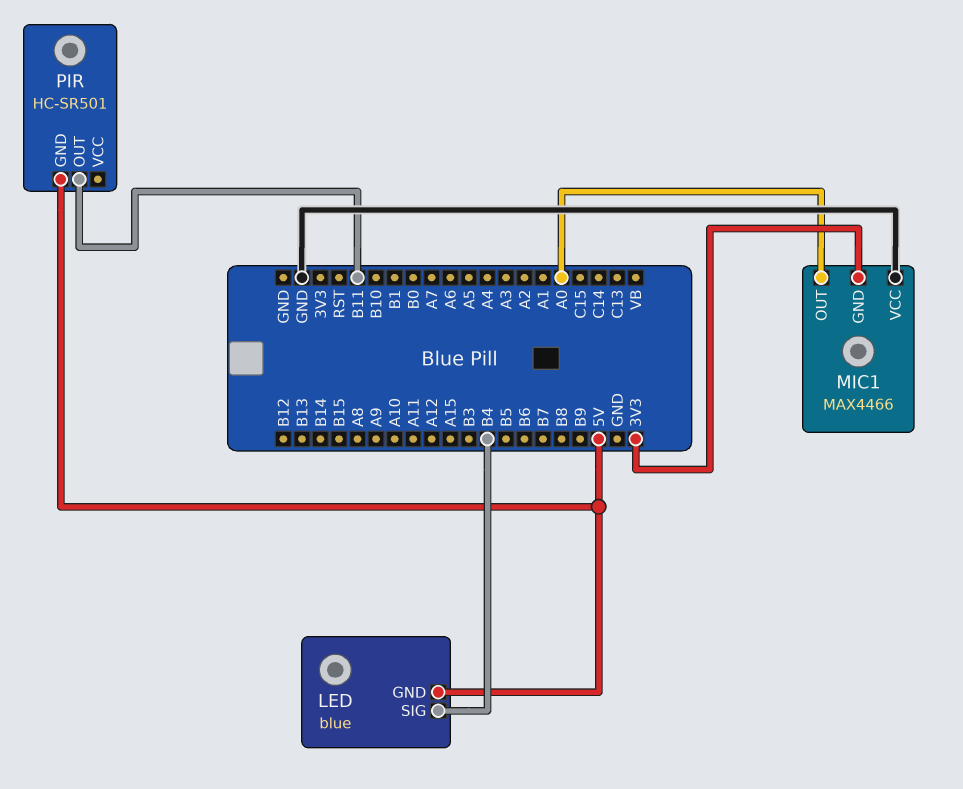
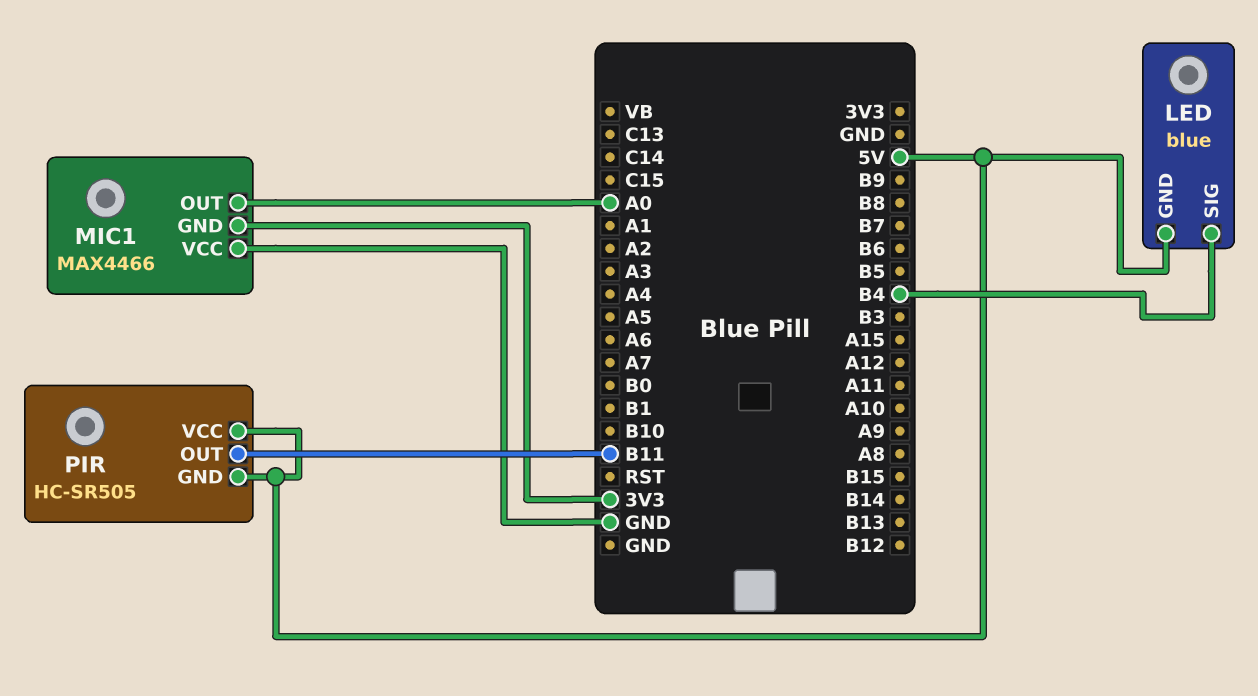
PIR: HC-SR501 -> HC-SR505
PIR pin VCC: none -> 5V

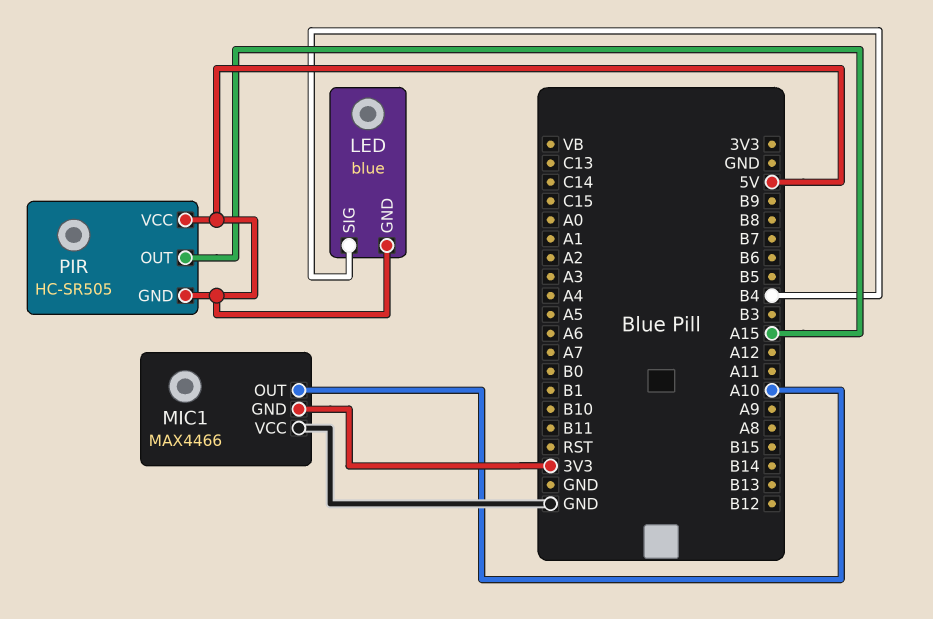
MIC1 pin OUT: A0 -> A10
PIR pin OUT: B11 -> A15

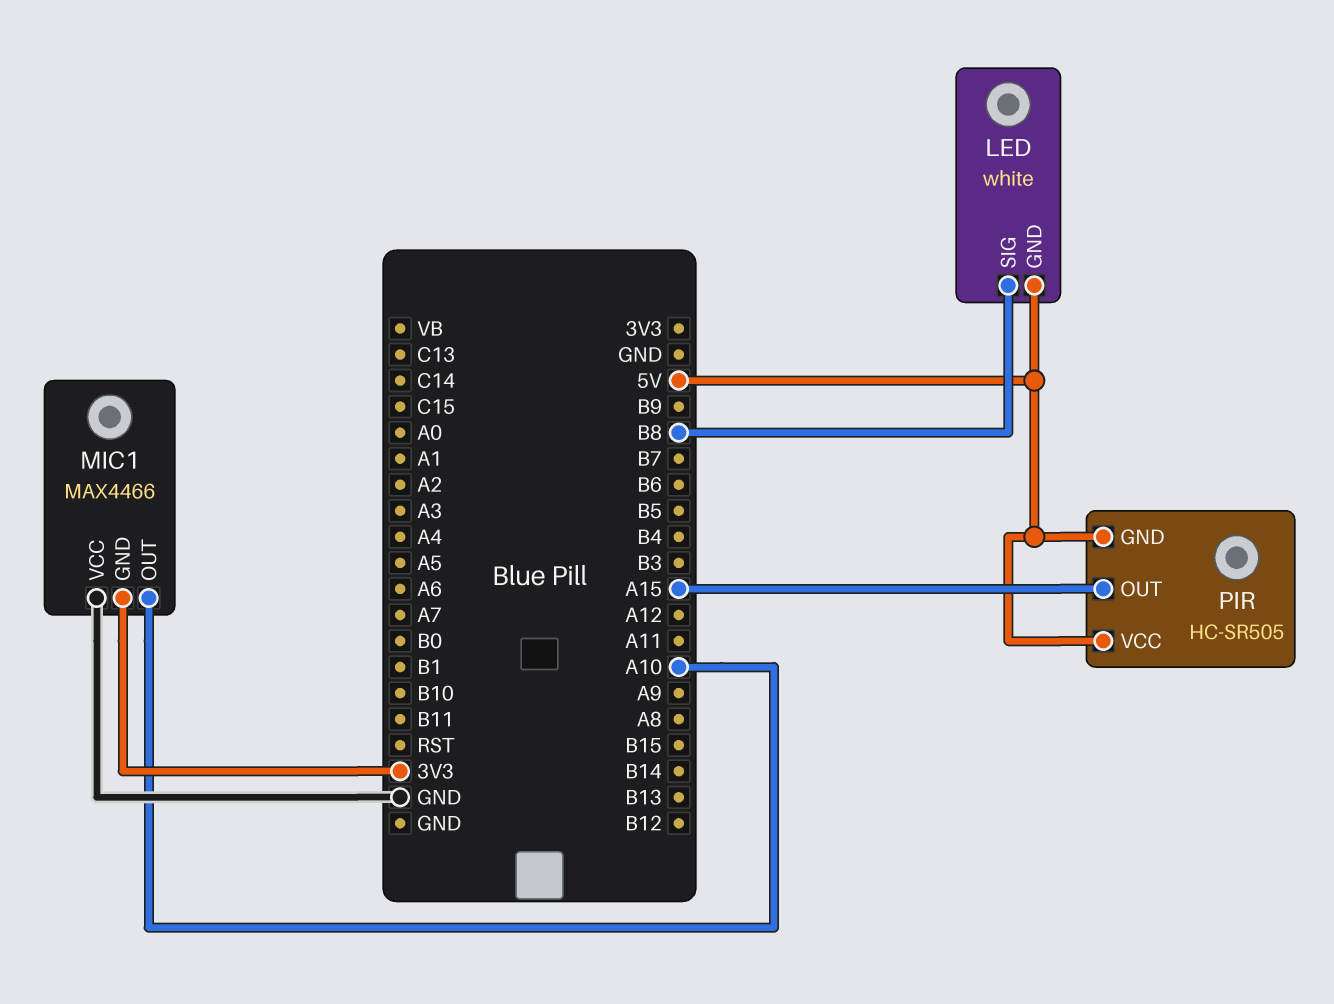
LED: blue -> white
LED pin SIG: B4 -> B8

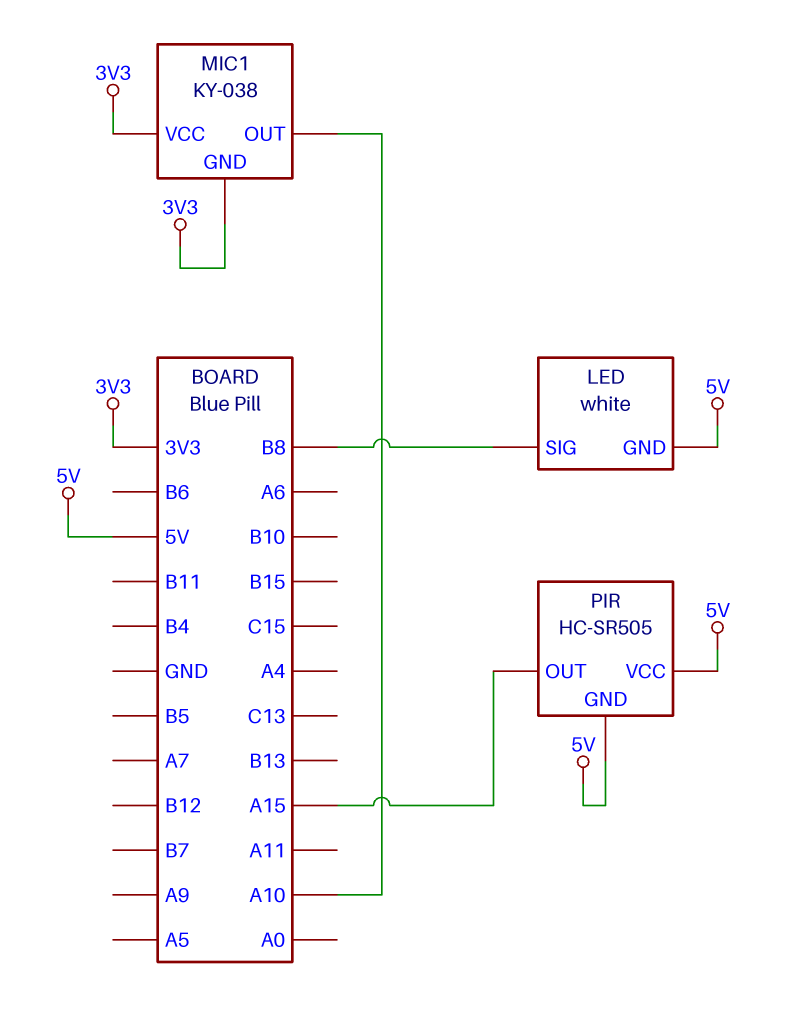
MIC1: MAX4466 -> KY-038
MIC1 pin VCC: GND -> 3V3

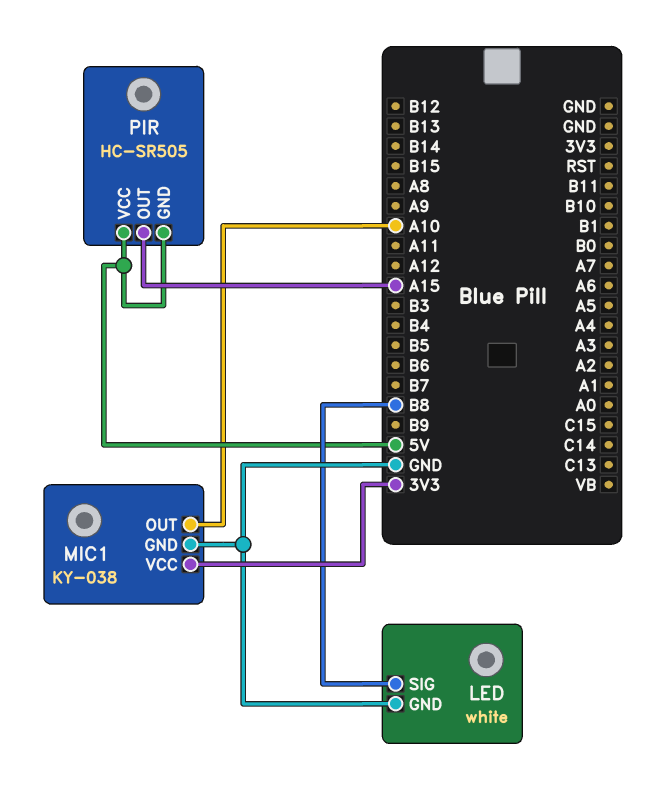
LED pin GND: 5V -> GND
MIC1 pin GND: 3V3 -> GND

